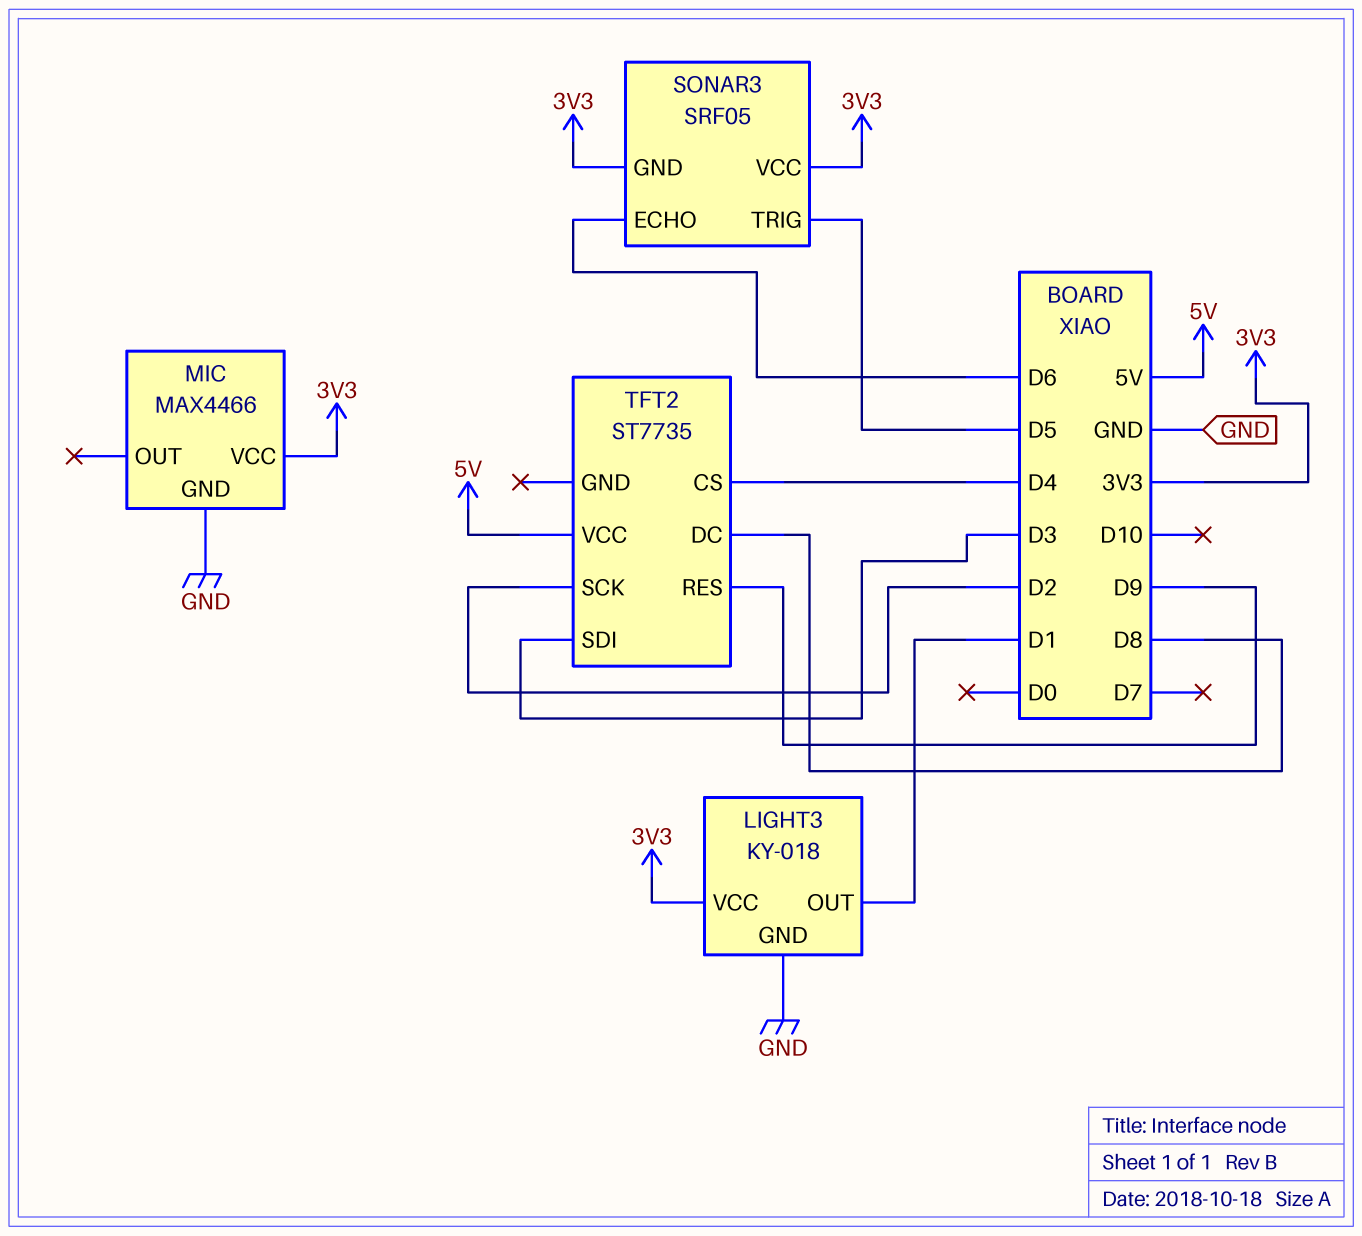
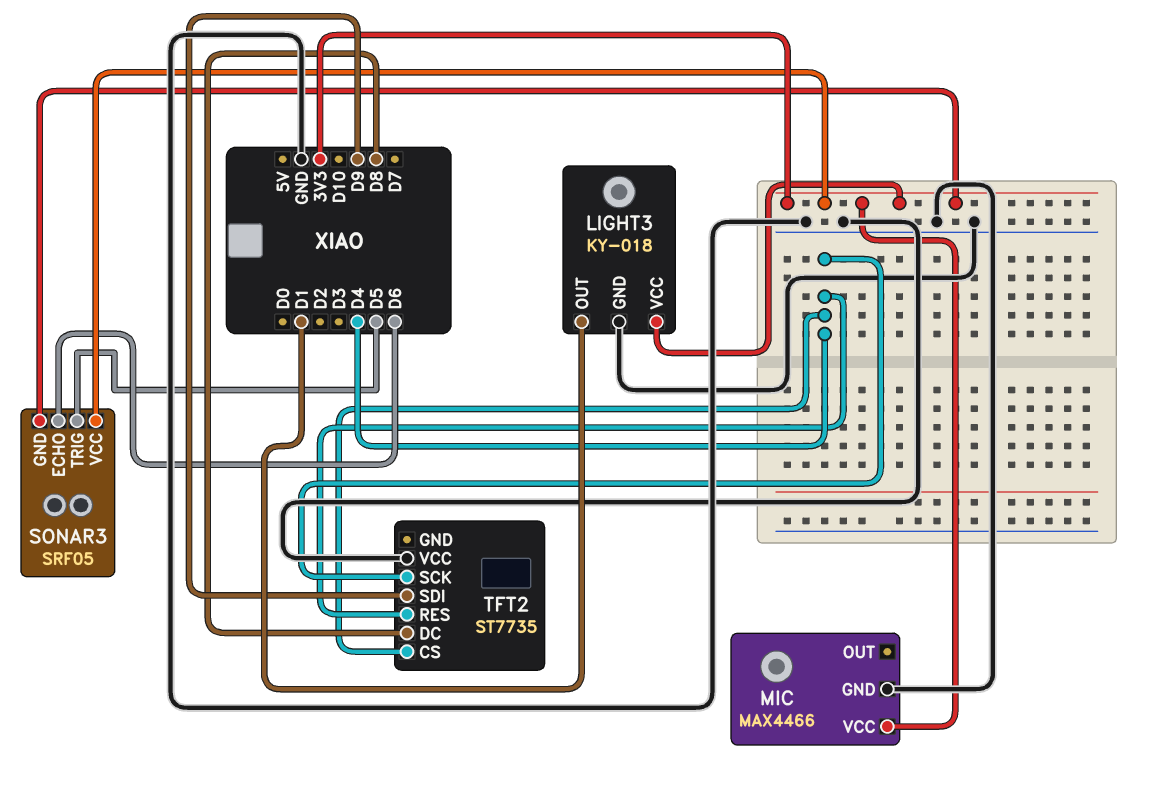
TFT2 pin RES: D9 -> D4
TFT2 pin SCK: D2 -> D4
TFT2 pin SDI: D3 -> D9
TFT2 pin VCC: 5V -> GND

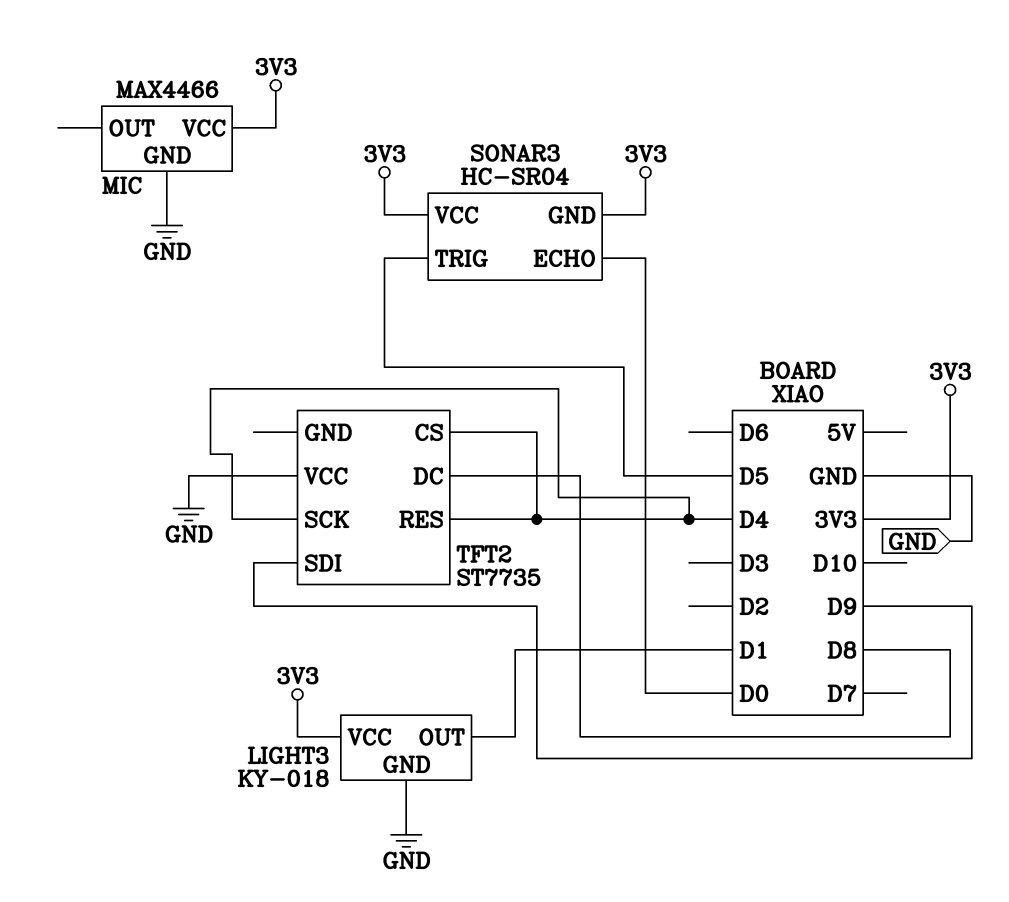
SONAR3: SRF05 -> HC-SR04
SONAR3 pin ECHO: D6 -> D0

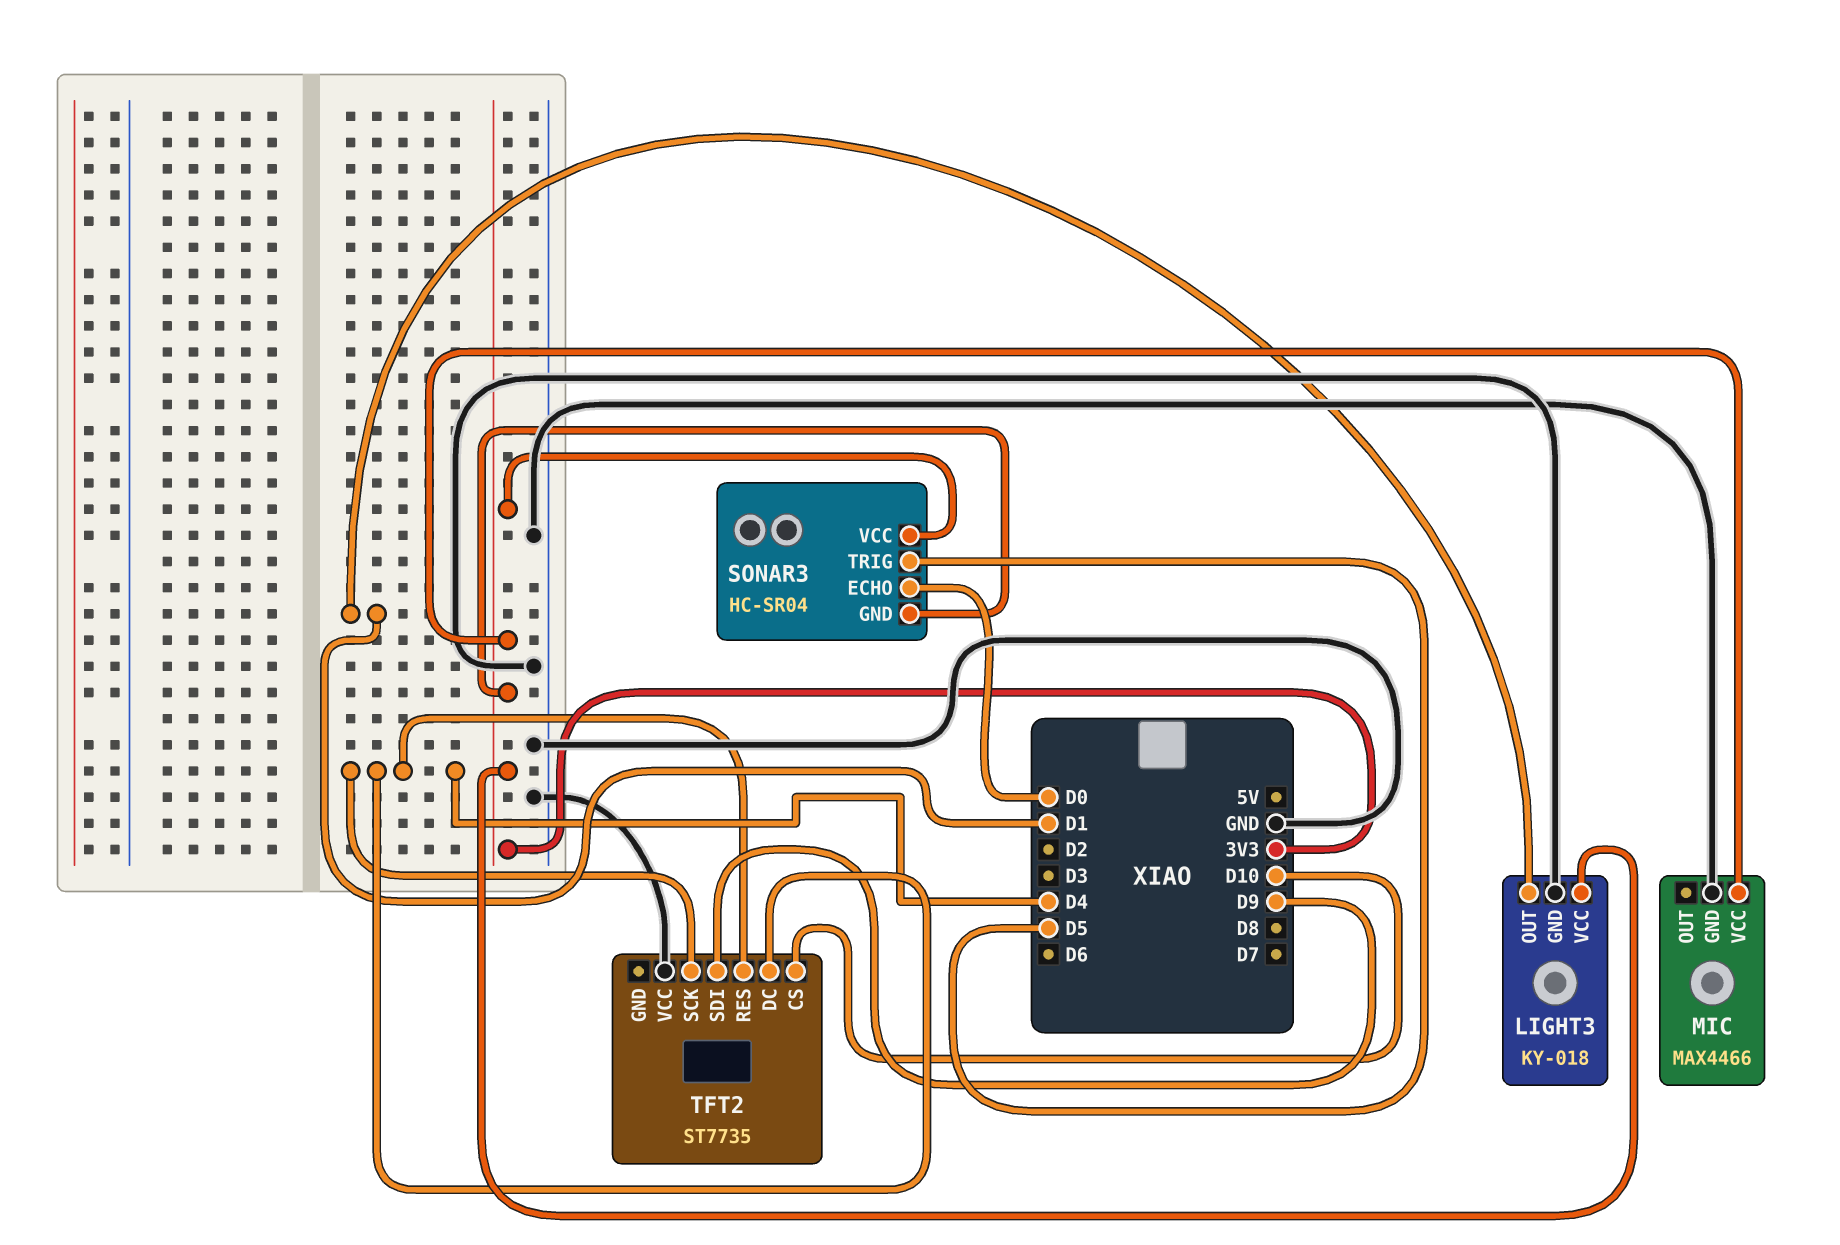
TFT2 pin CS: D4 -> D10
TFT2 pin DC: D8 -> D4

